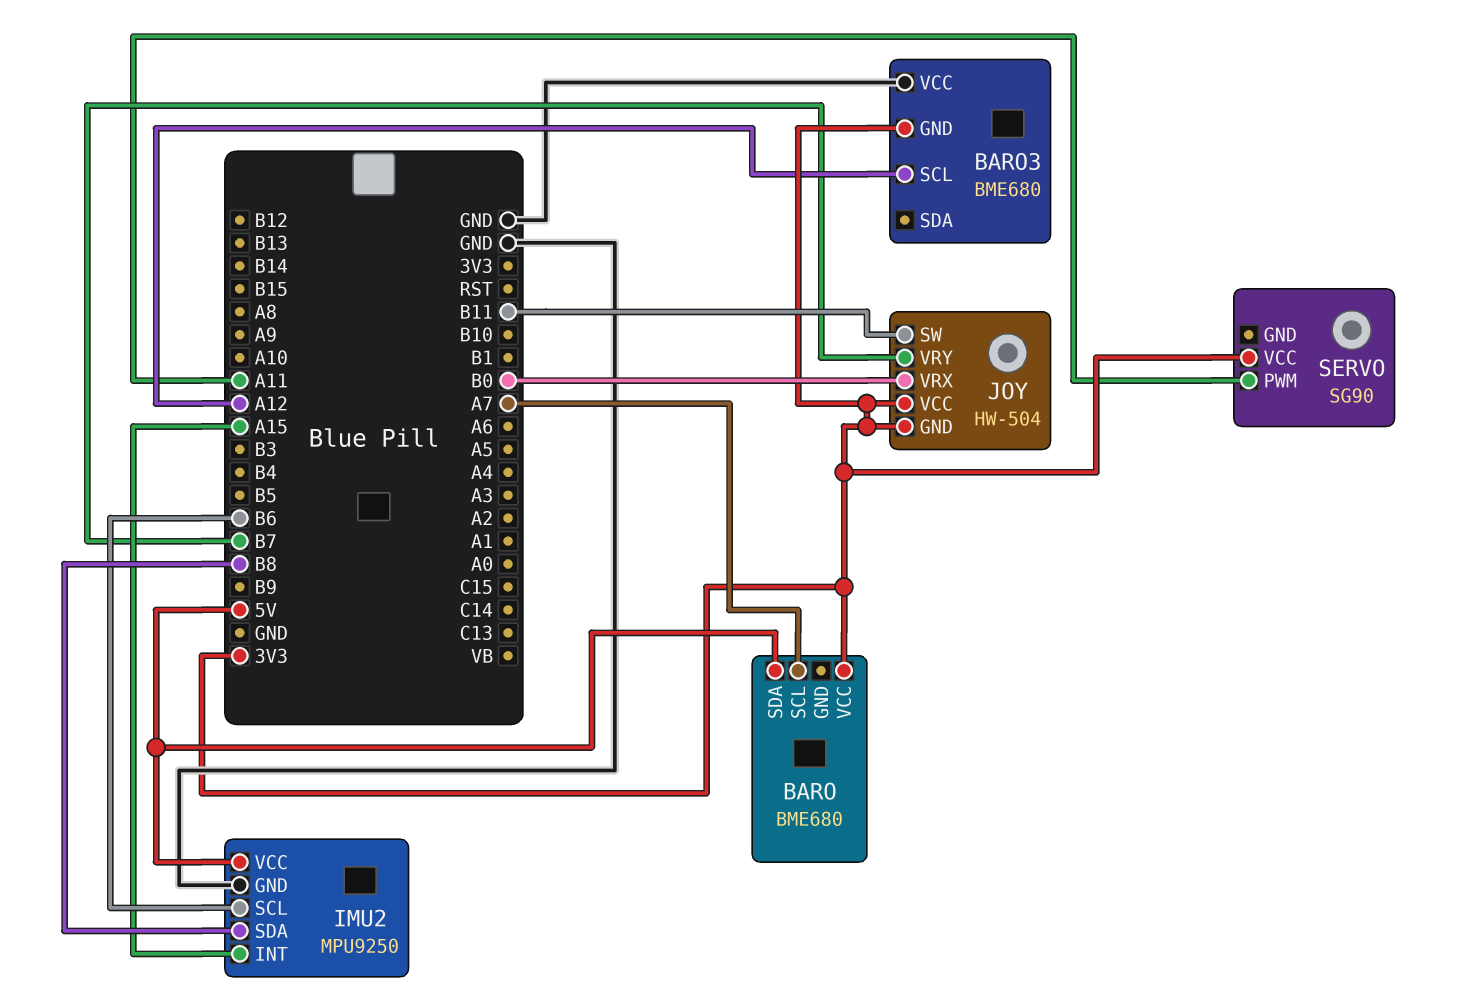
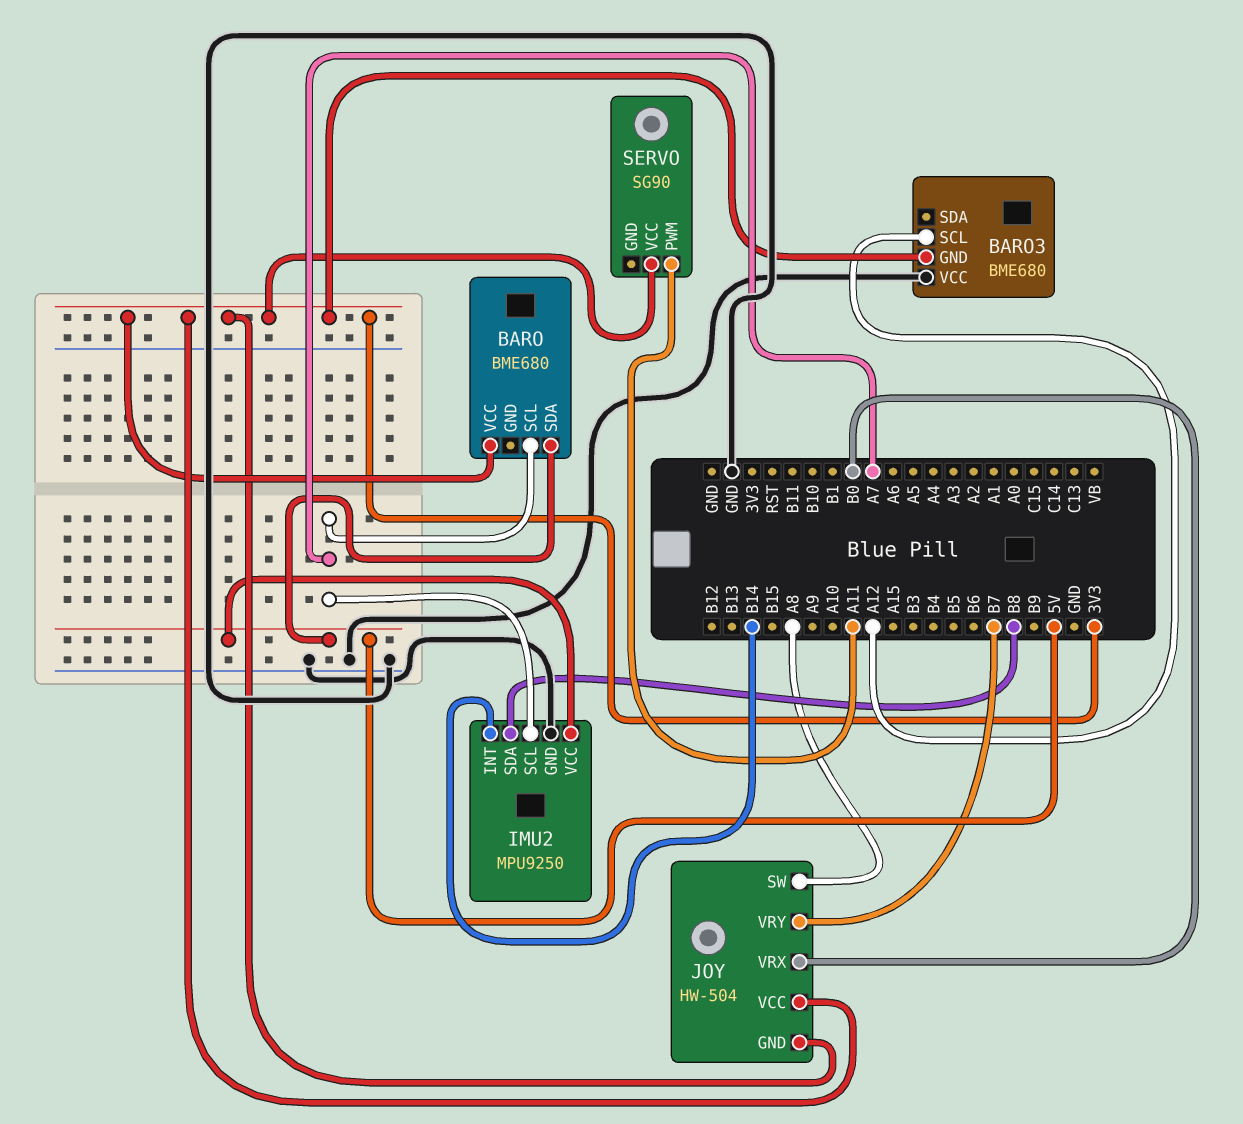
IMU2 pin INT: A15 -> B14
IMU2 pin SCL: B6 -> A7
JOY pin SW: B11 -> A8

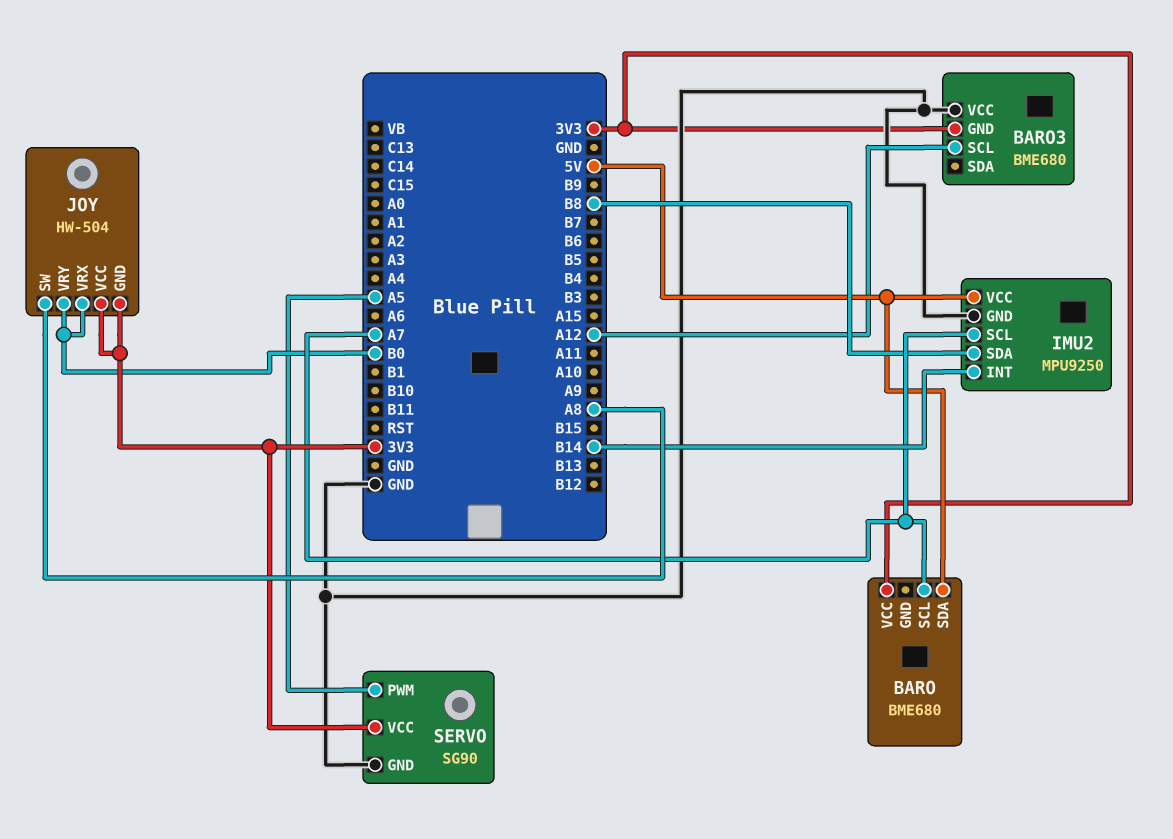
JOY pin VRY: B7 -> B0
SERVO pin GND: none -> GND
SERVO pin PWM: A11 -> A5

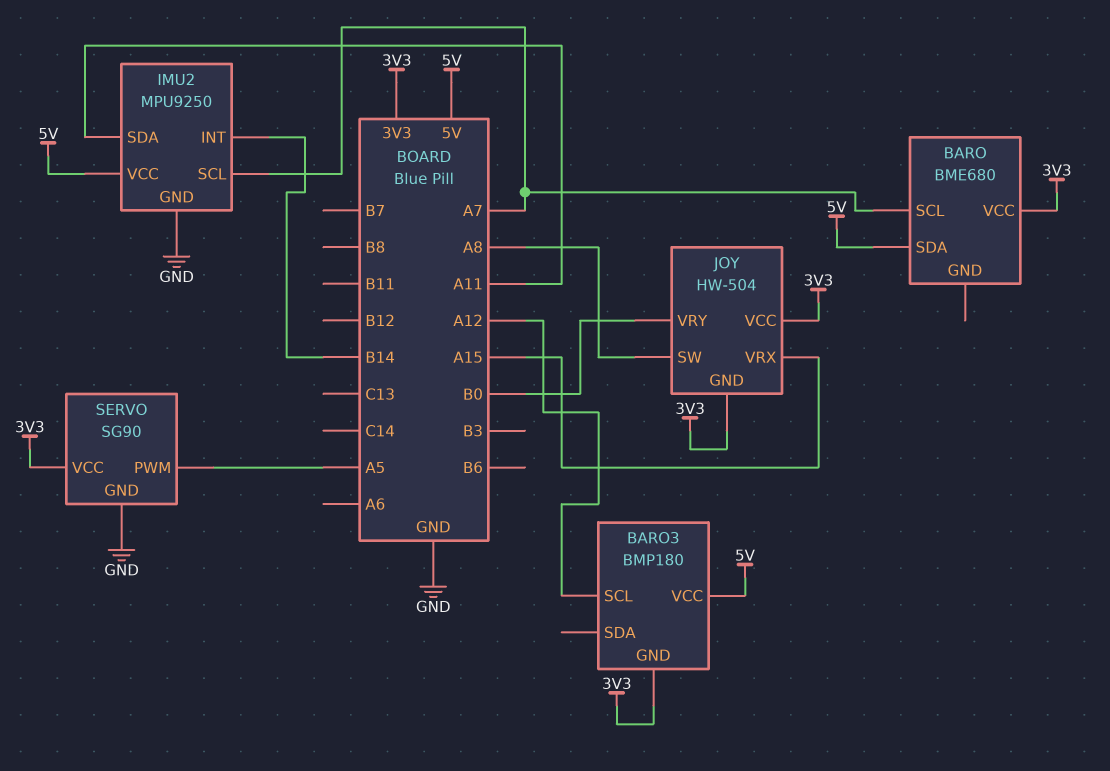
BARO3: BME680 -> BMP180
BARO3 pin VCC: GND -> 5V
IMU2 pin SDA: B8 -> A11
JOY pin VRX: B0 -> A15

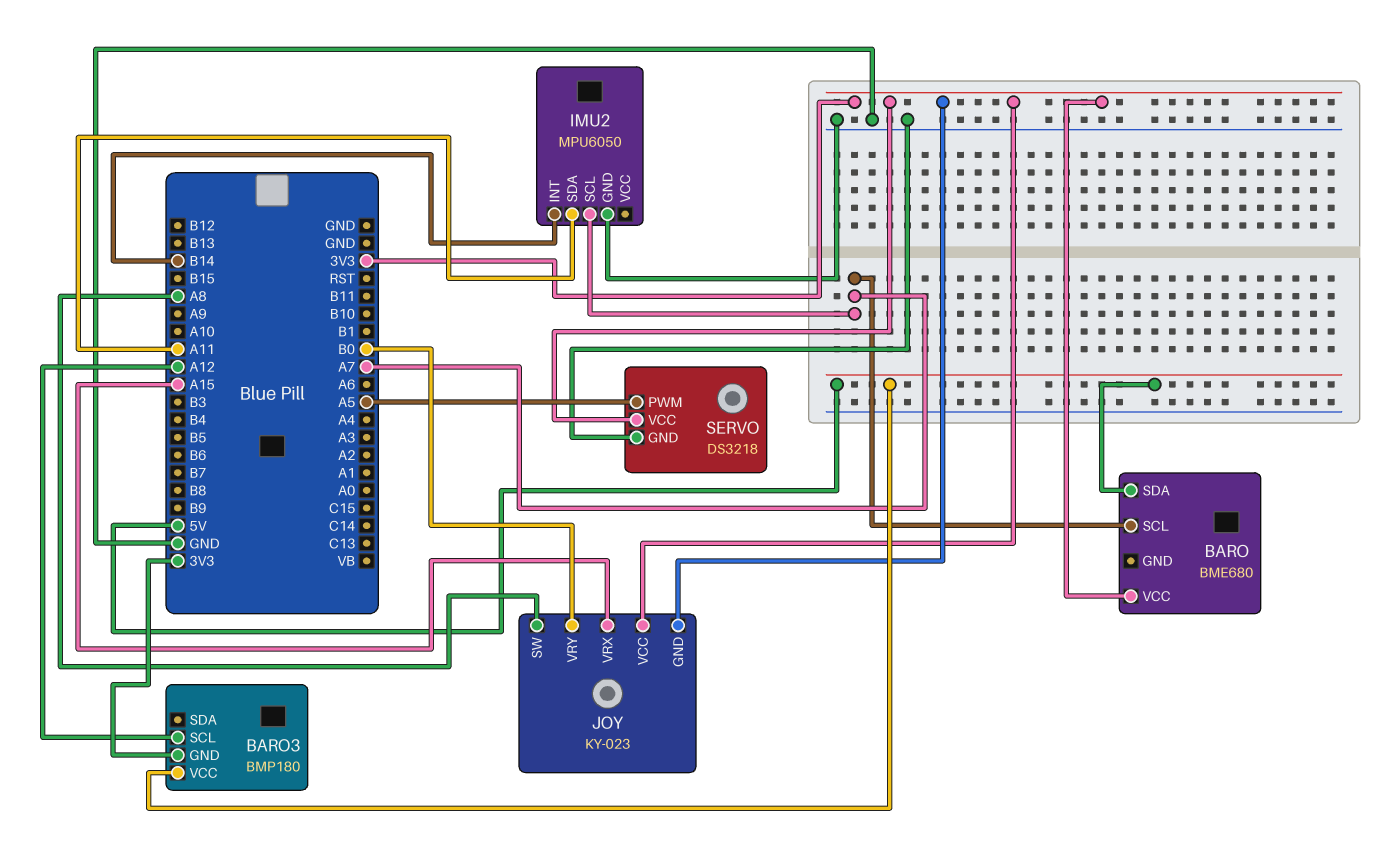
IMU2: MPU9250 -> MPU6050
IMU2 pin VCC: 5V -> none
JOY: HW-504 -> KY-023
SERVO: SG90 -> DS3218

